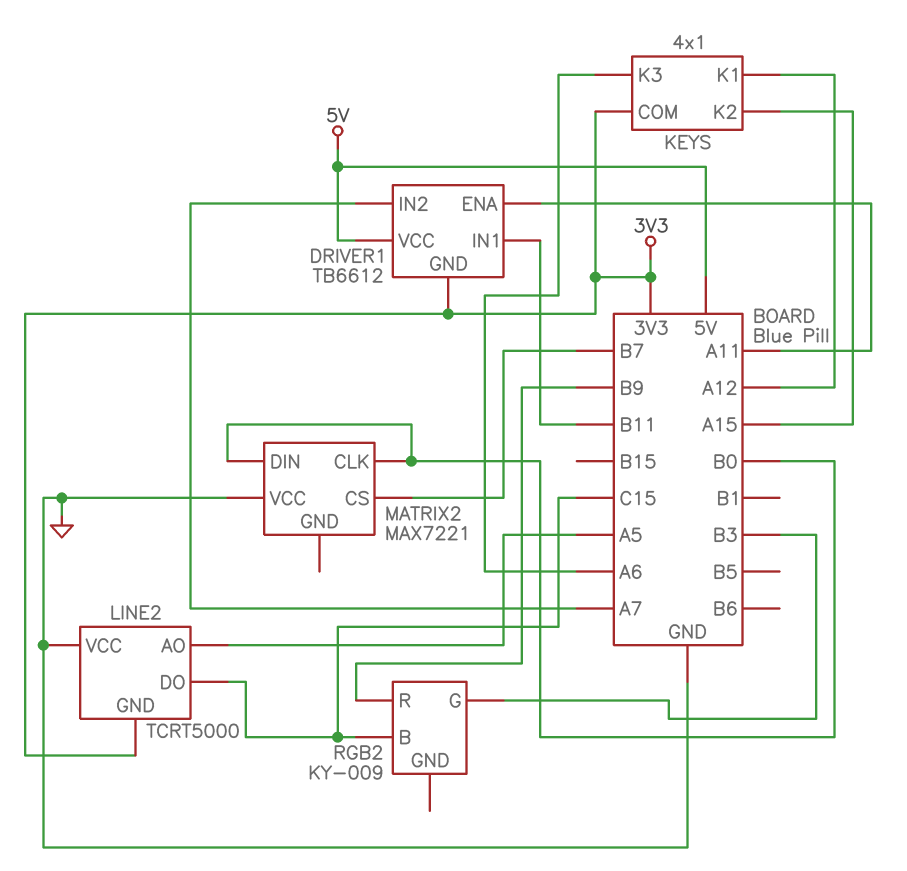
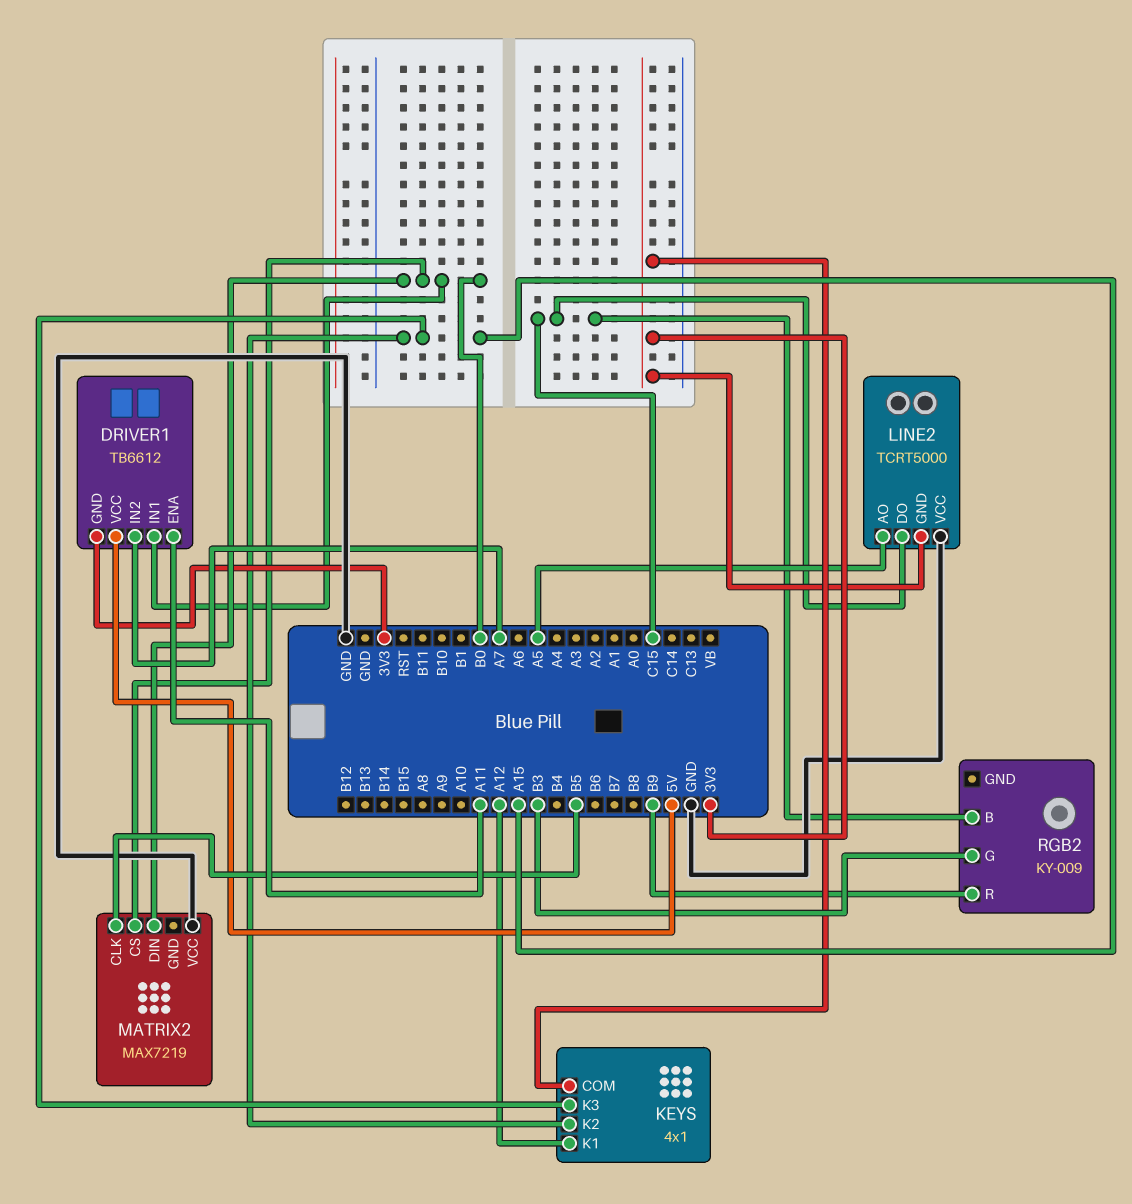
DRIVER1 pin IN1: B11 -> B0
KEYS pin K3: A6 -> A15
MATRIX2: MAX7221 -> MAX7219
MATRIX2 pin CLK: B0 -> B5
MATRIX2 pin CS: B7 -> B0

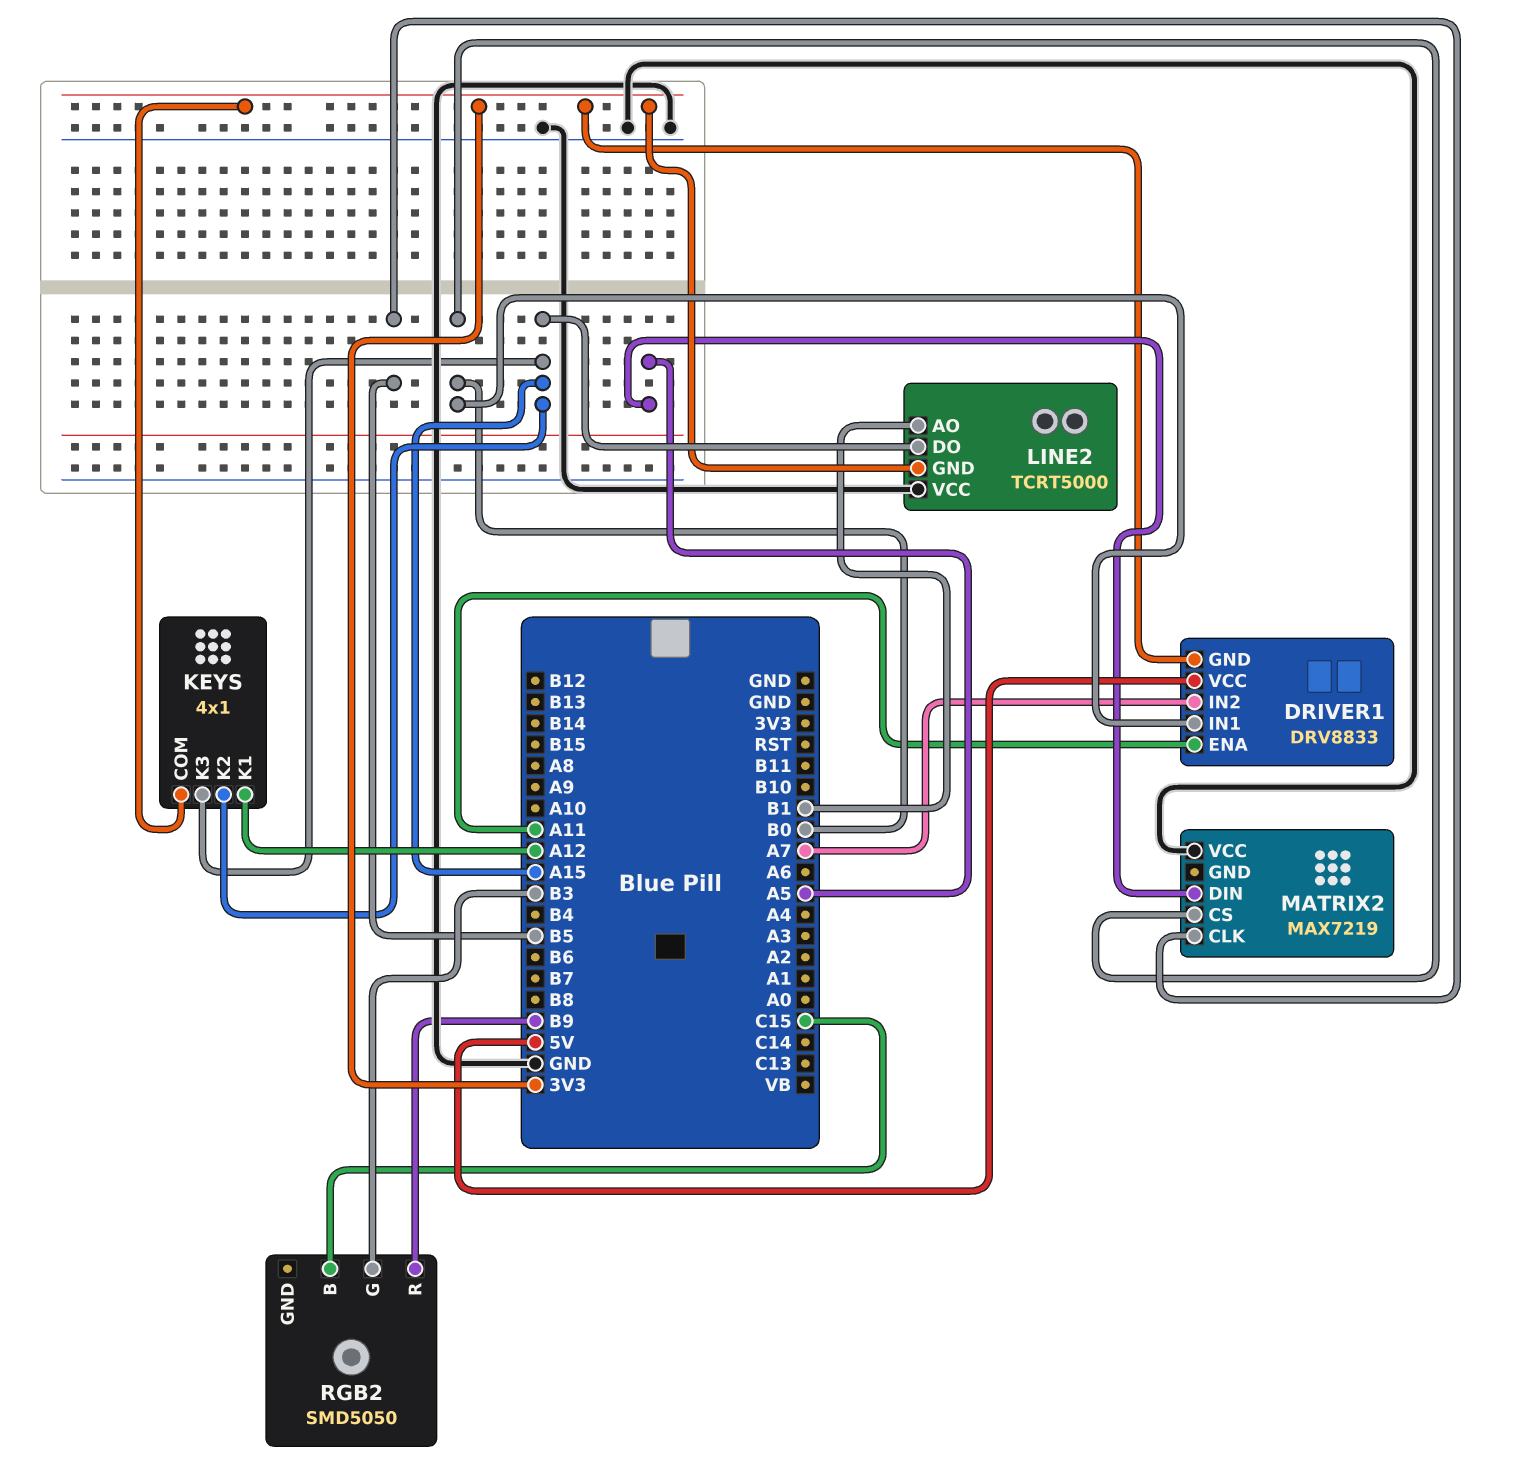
DRIVER1: TB6612 -> DRV8833
LINE2 pin AO: A5 -> B1
LINE2 pin DO: C15 -> A15
MATRIX2 pin DIN: B0 -> A5
RGB2: KY-009 -> SMD5050

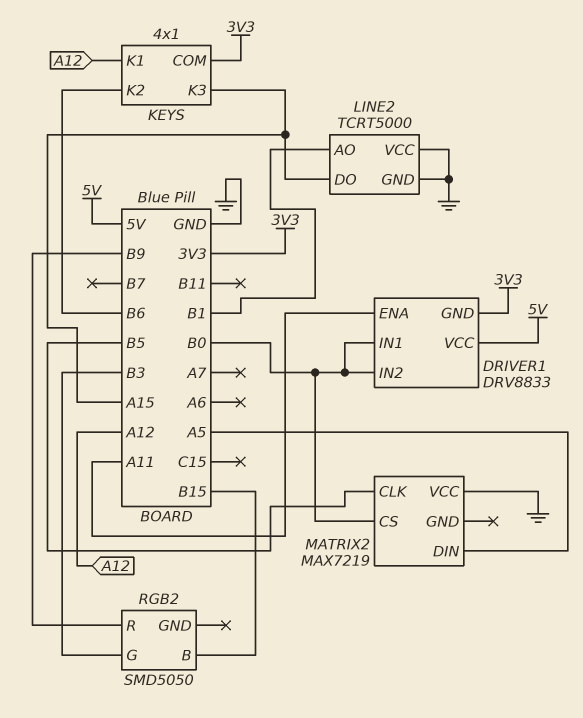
DRIVER1 pin IN2: A7 -> B0
KEYS pin K2: A15 -> B6
LINE2 pin GND: 3V3 -> GND
RGB2 pin B: C15 -> B15

